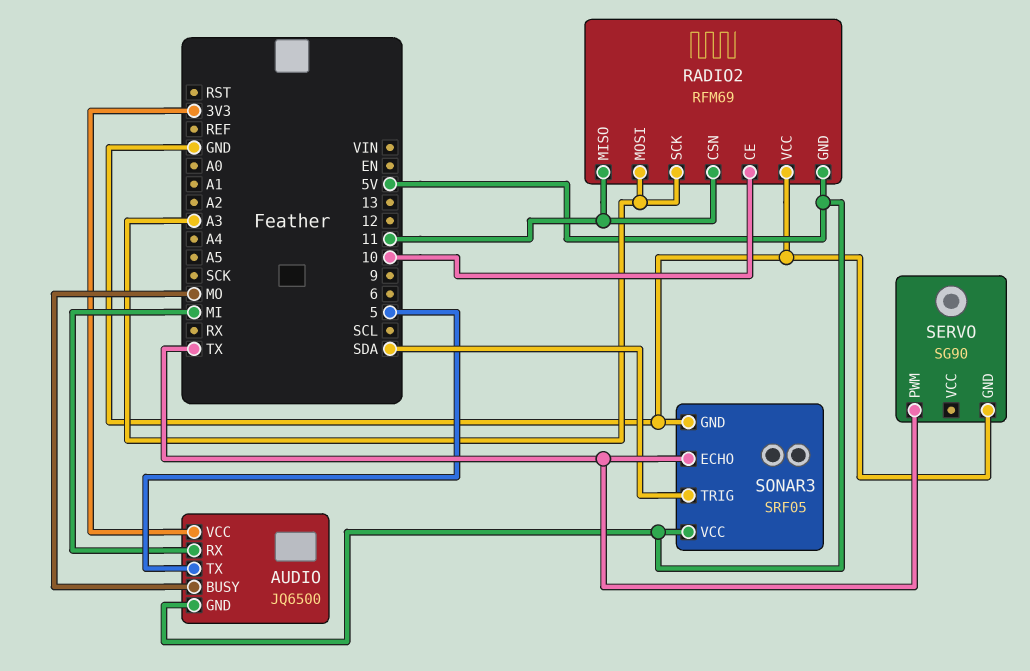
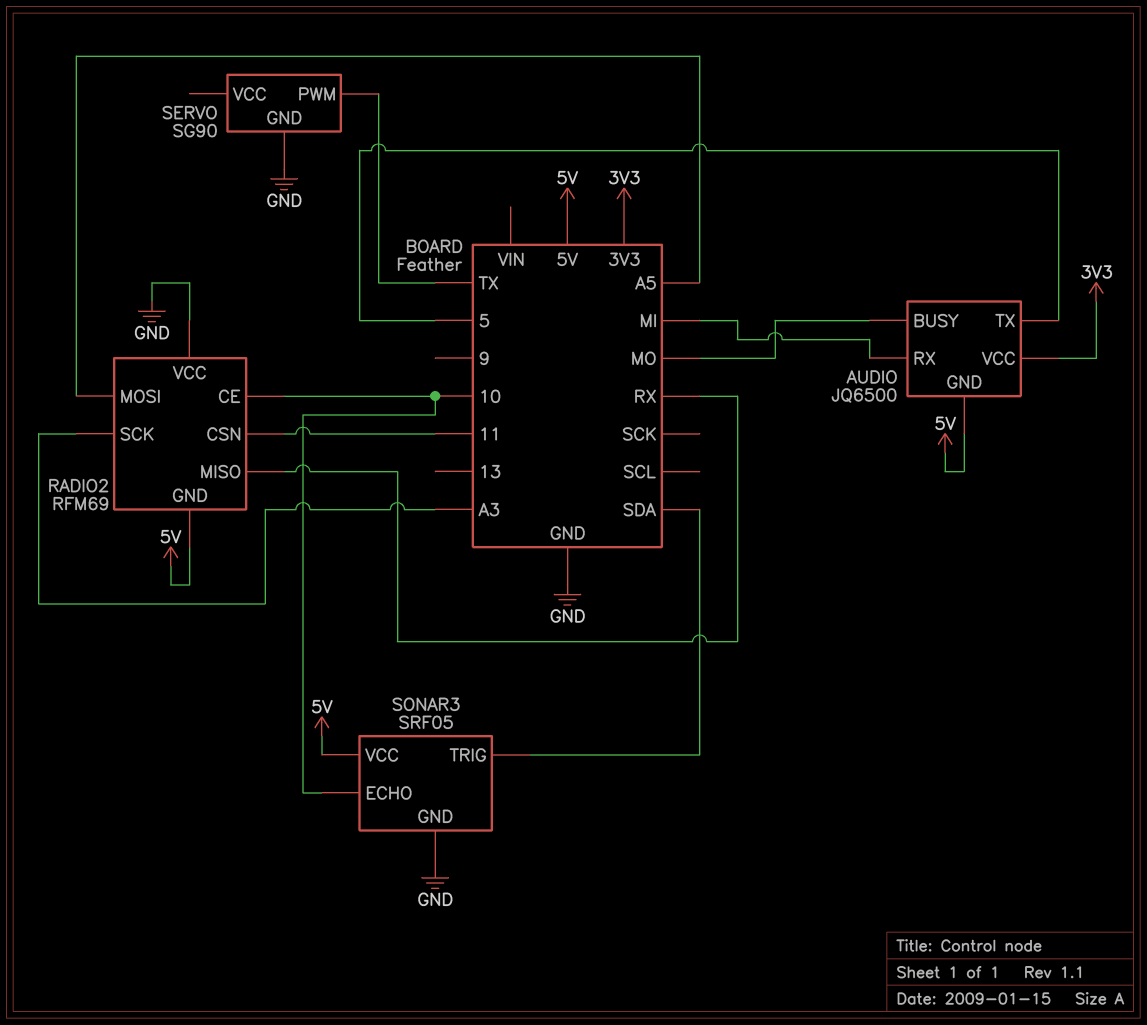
RADIO2 pin MISO: 11 -> RX
RADIO2 pin MOSI: A3 -> A5
SONAR3 pin ECHO: TX -> 10

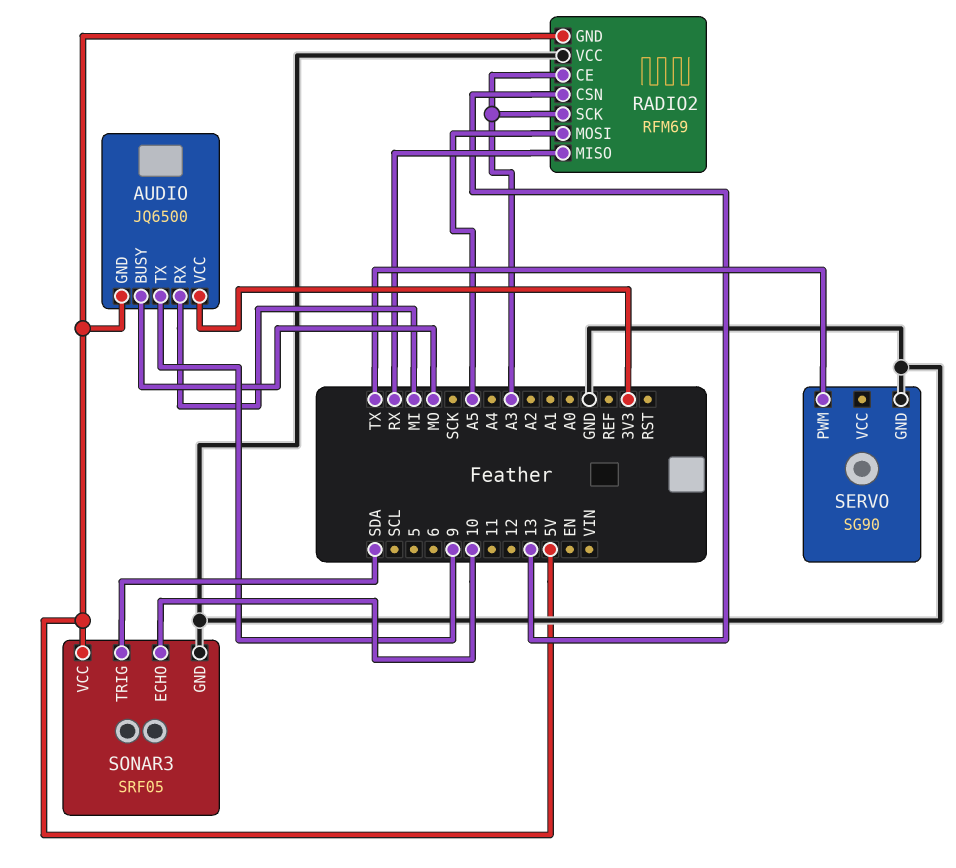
AUDIO pin TX: 5 -> 9
RADIO2 pin CE: 10 -> A3
RADIO2 pin CSN: 11 -> 13

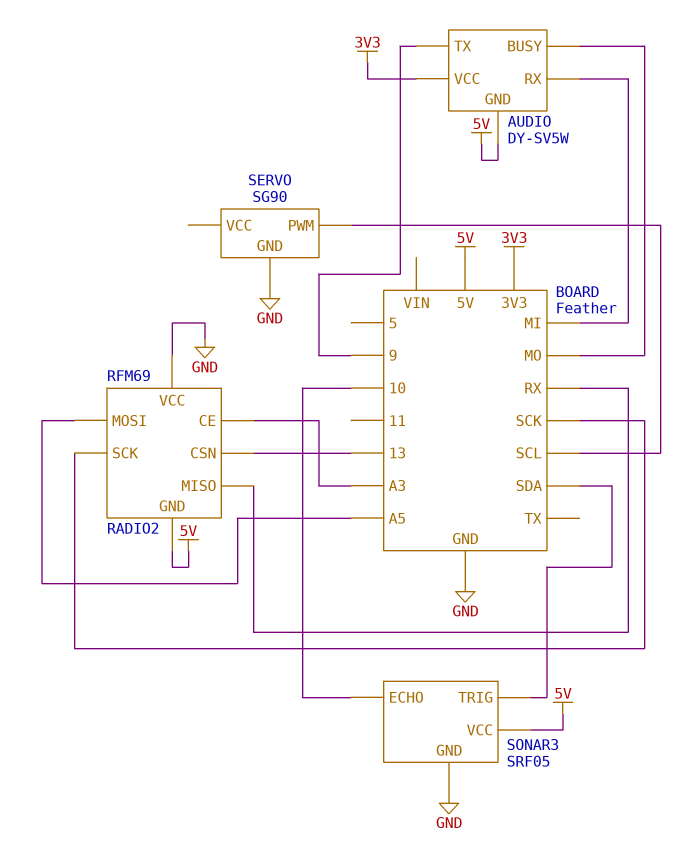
AUDIO: JQ6500 -> DY-SV5W
RADIO2 pin SCK: A3 -> SCK
SERVO pin PWM: TX -> SCL

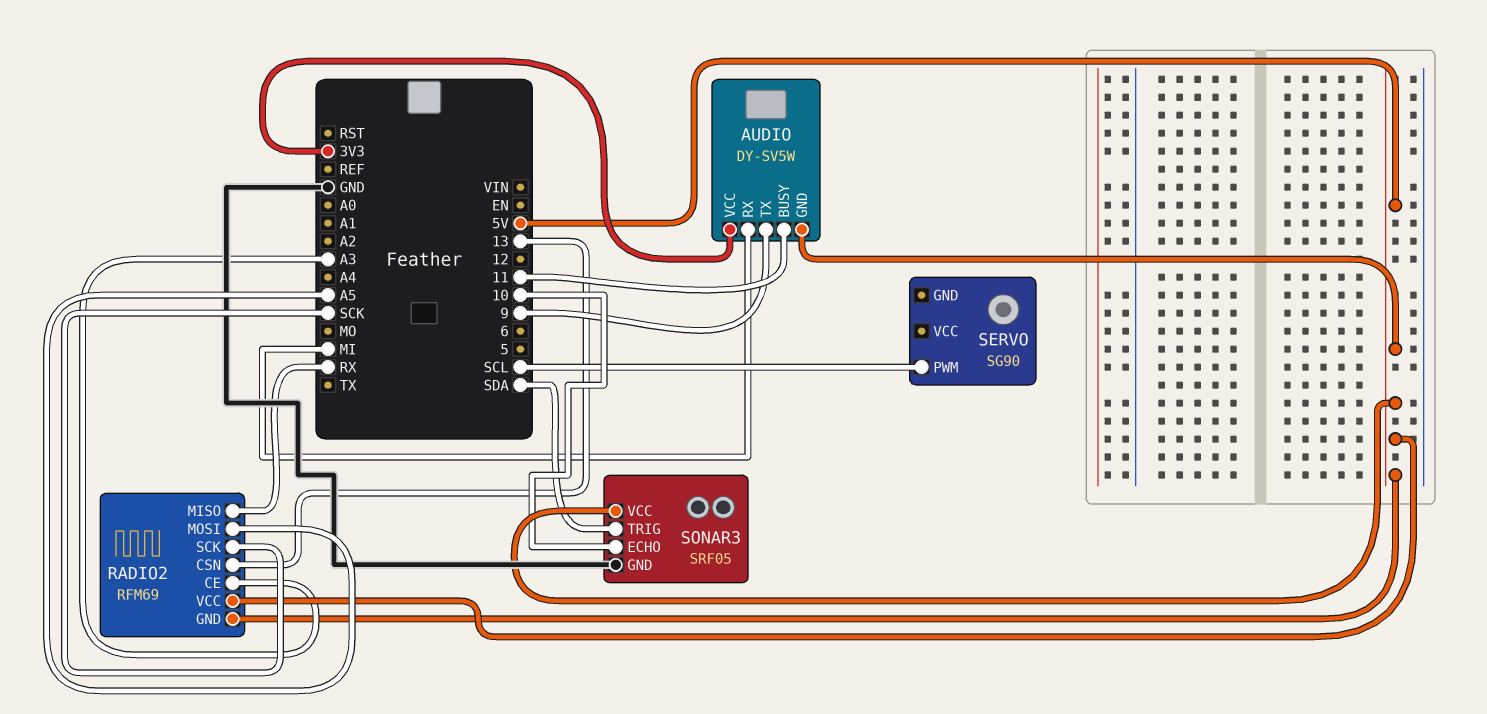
AUDIO pin BUSY: MO -> 11
RADIO2 pin VCC: GND -> 5V
SERVO pin GND: GND -> none

